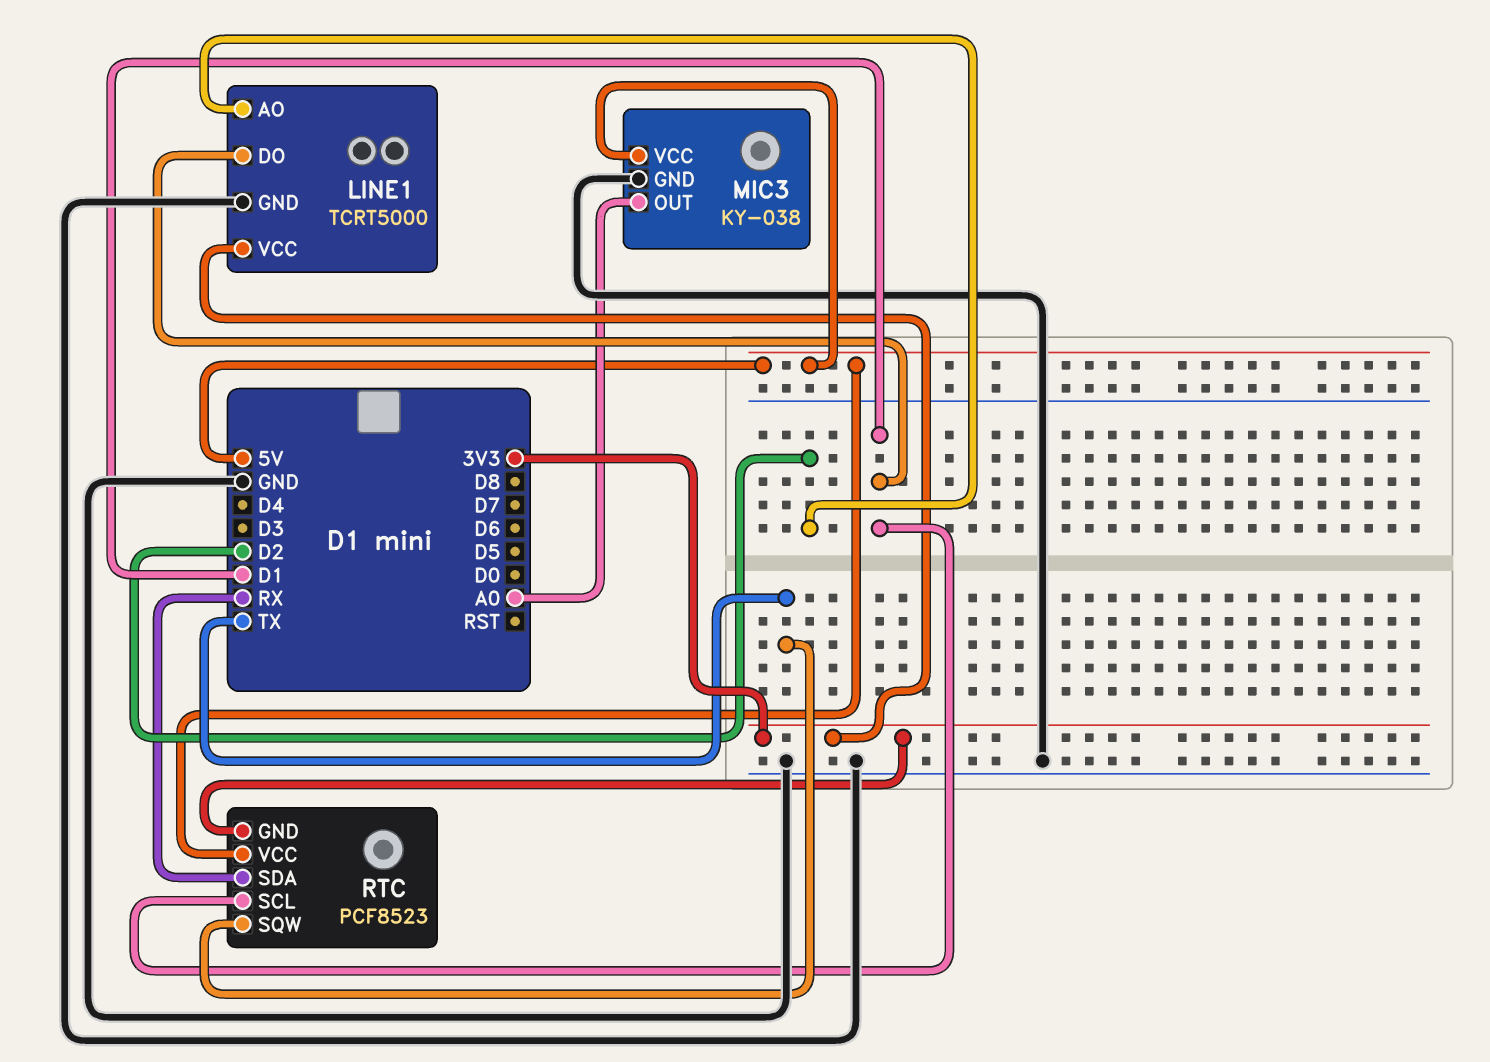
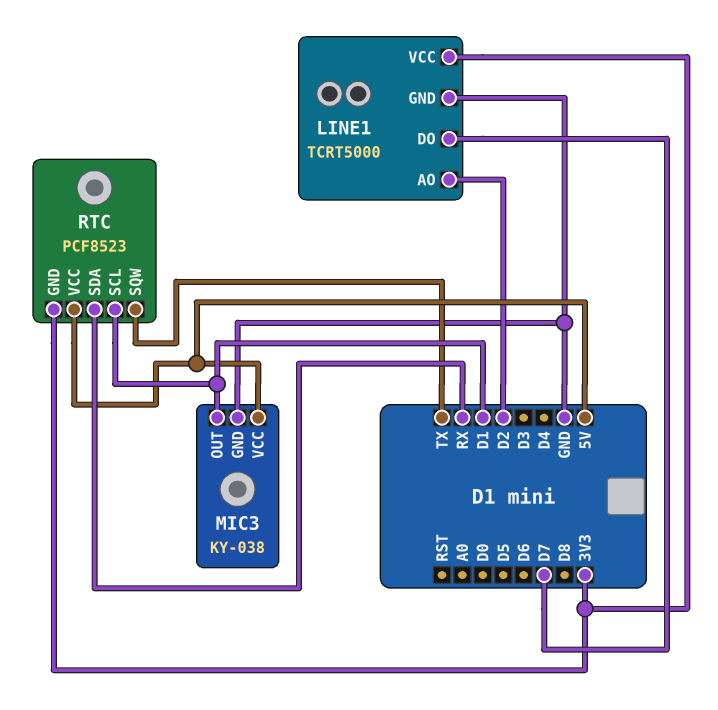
LINE1 pin DO: D1 -> D7
MIC3 pin OUT: A0 -> D1

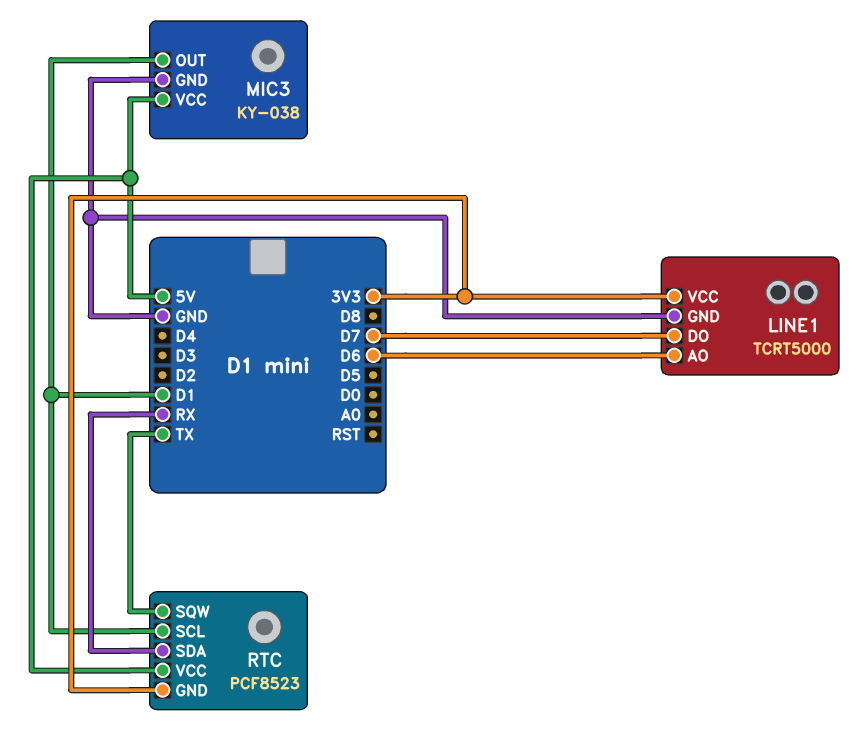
LINE1 pin AO: D2 -> D6

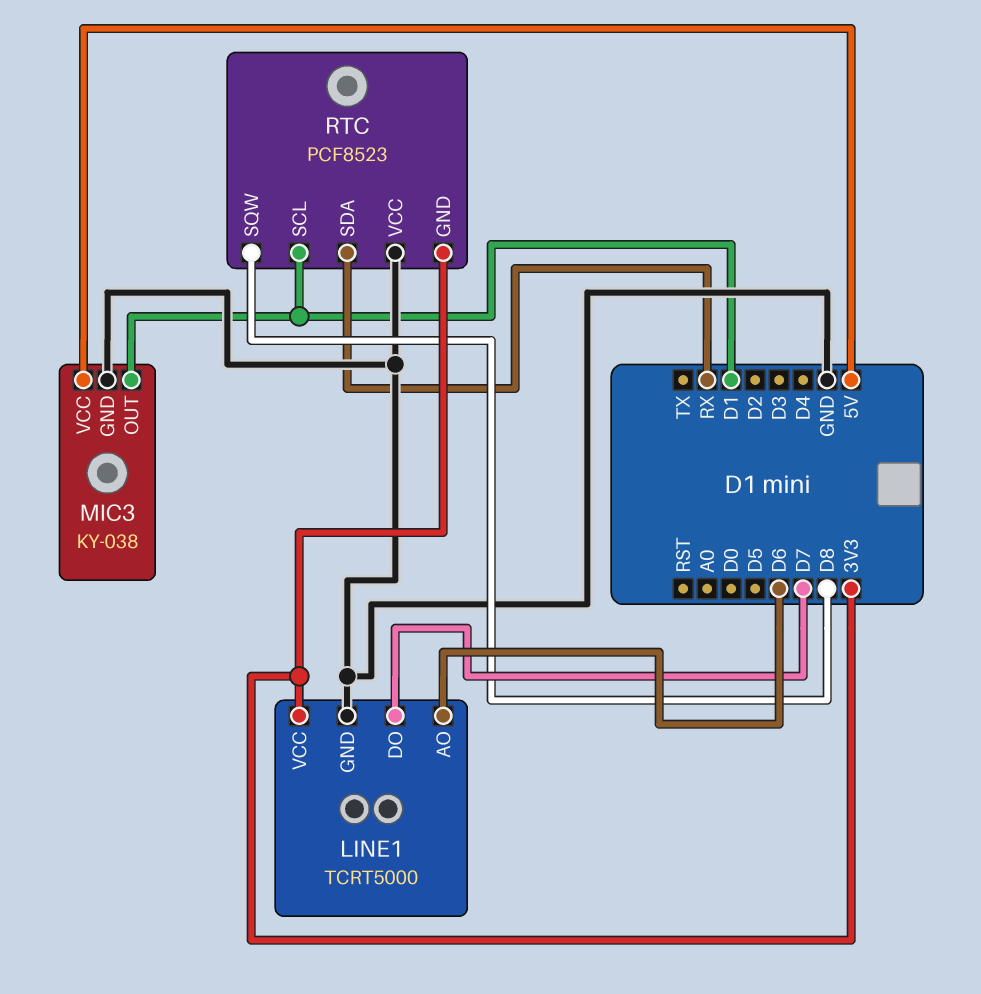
RTC pin SQW: TX -> D8
RTC pin VCC: 5V -> GND

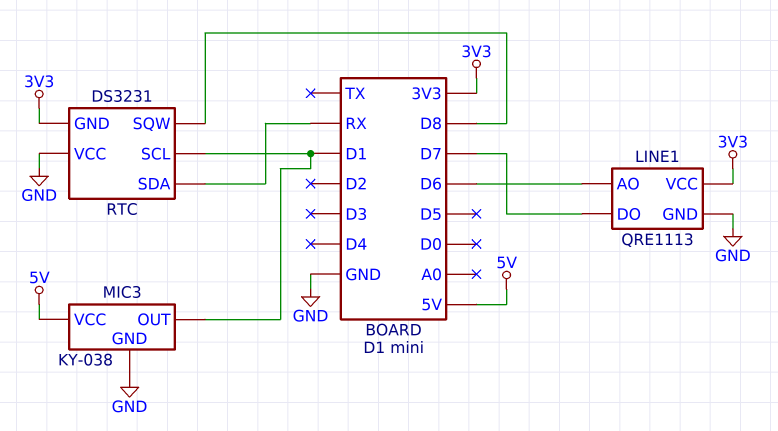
LINE1: TCRT5000 -> QRE1113
RTC: PCF8523 -> DS3231

